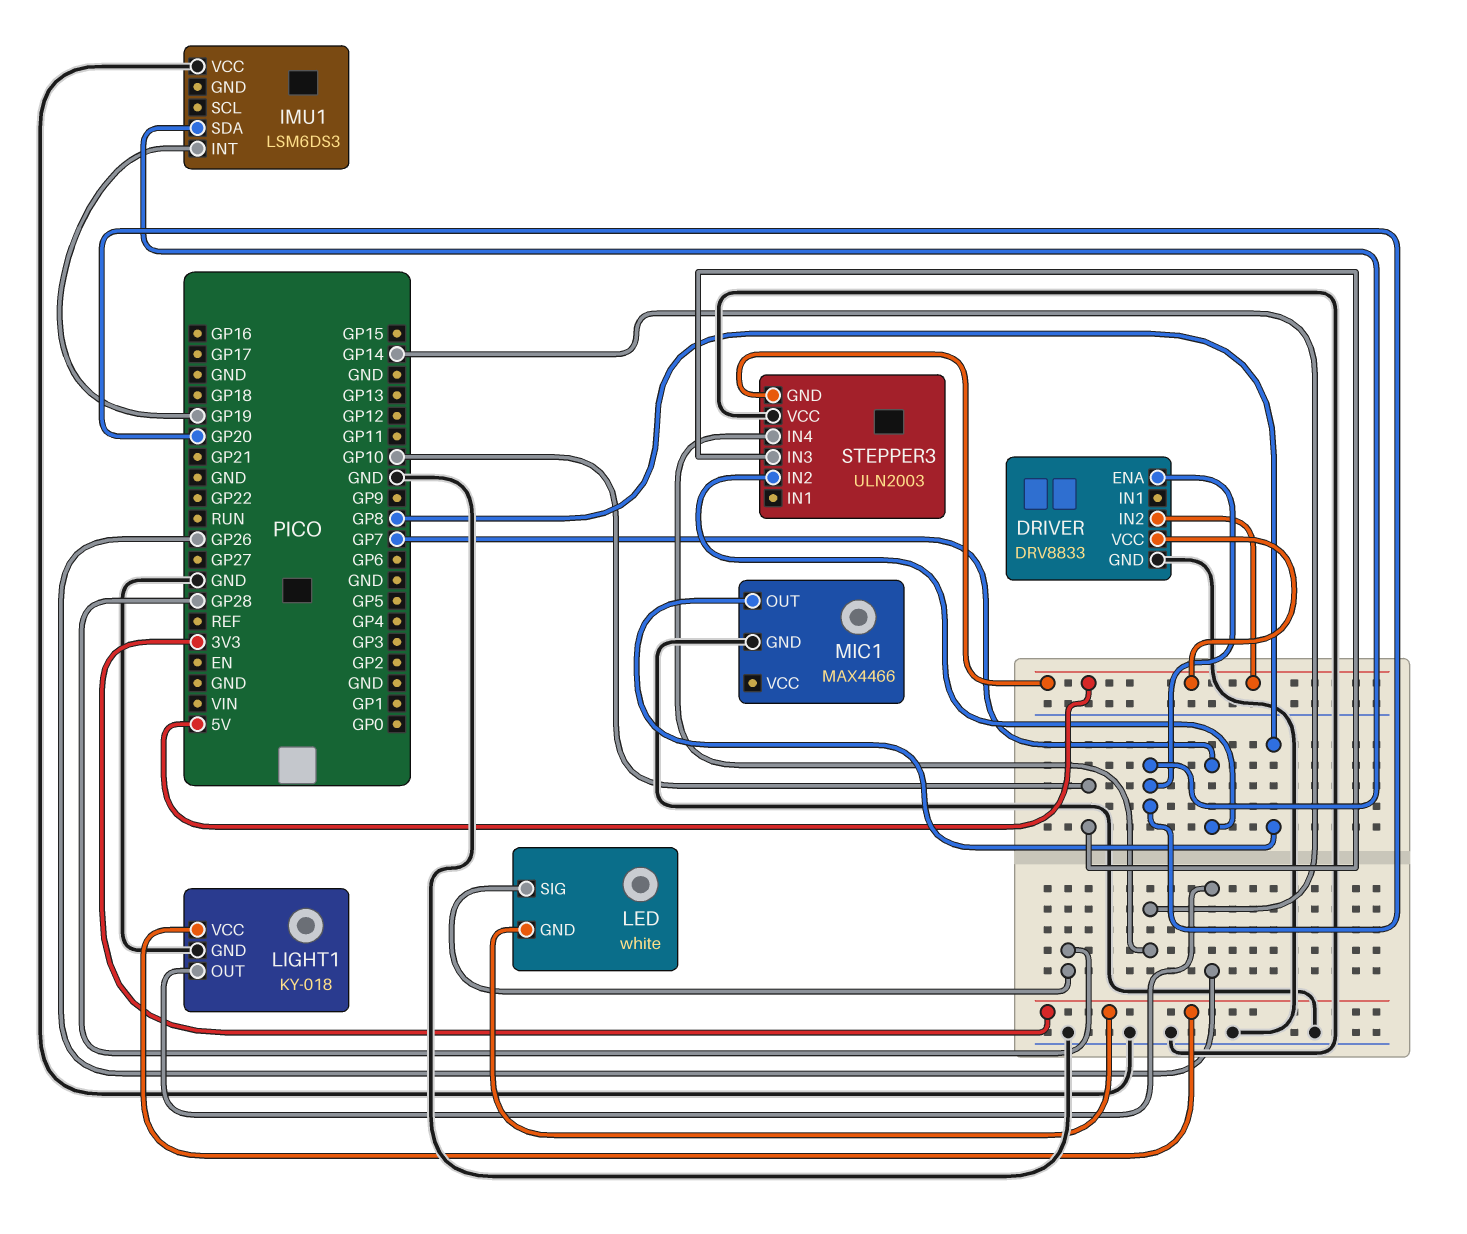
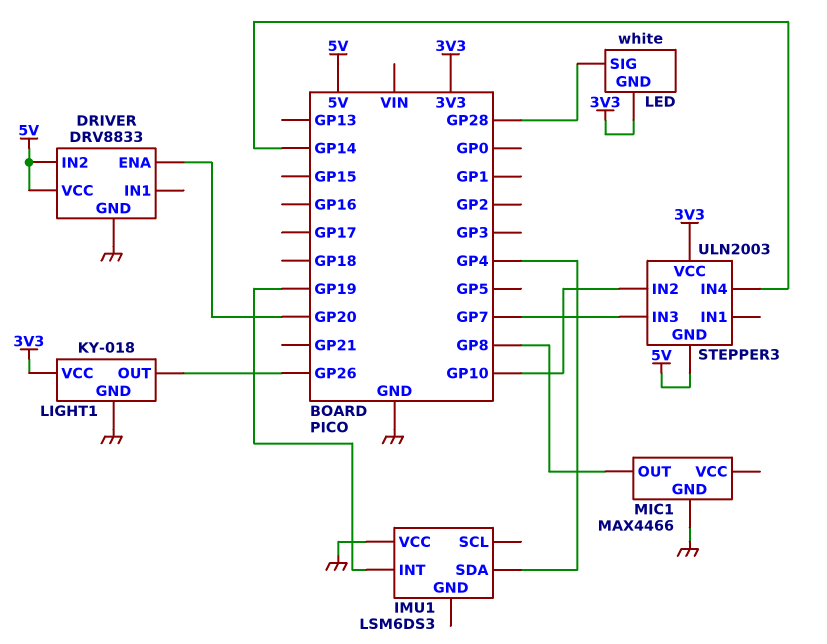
IMU1 pin SDA: GP20 -> GP4
STEPPER3 pin IN2: GP7 -> GP10
STEPPER3 pin IN3: GP10 -> GP7
STEPPER3 pin VCC: GND -> 3V3

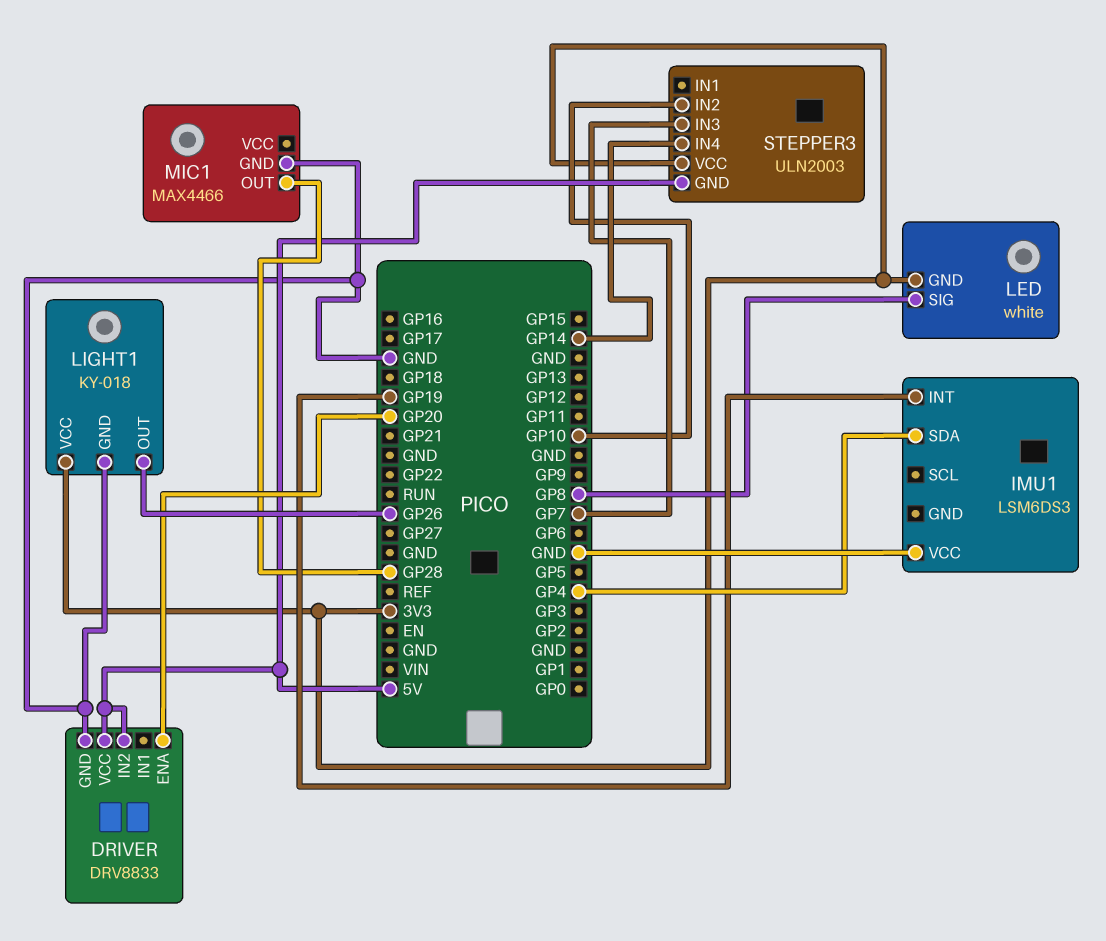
LED pin SIG: GP28 -> GP8
MIC1 pin OUT: GP8 -> GP28

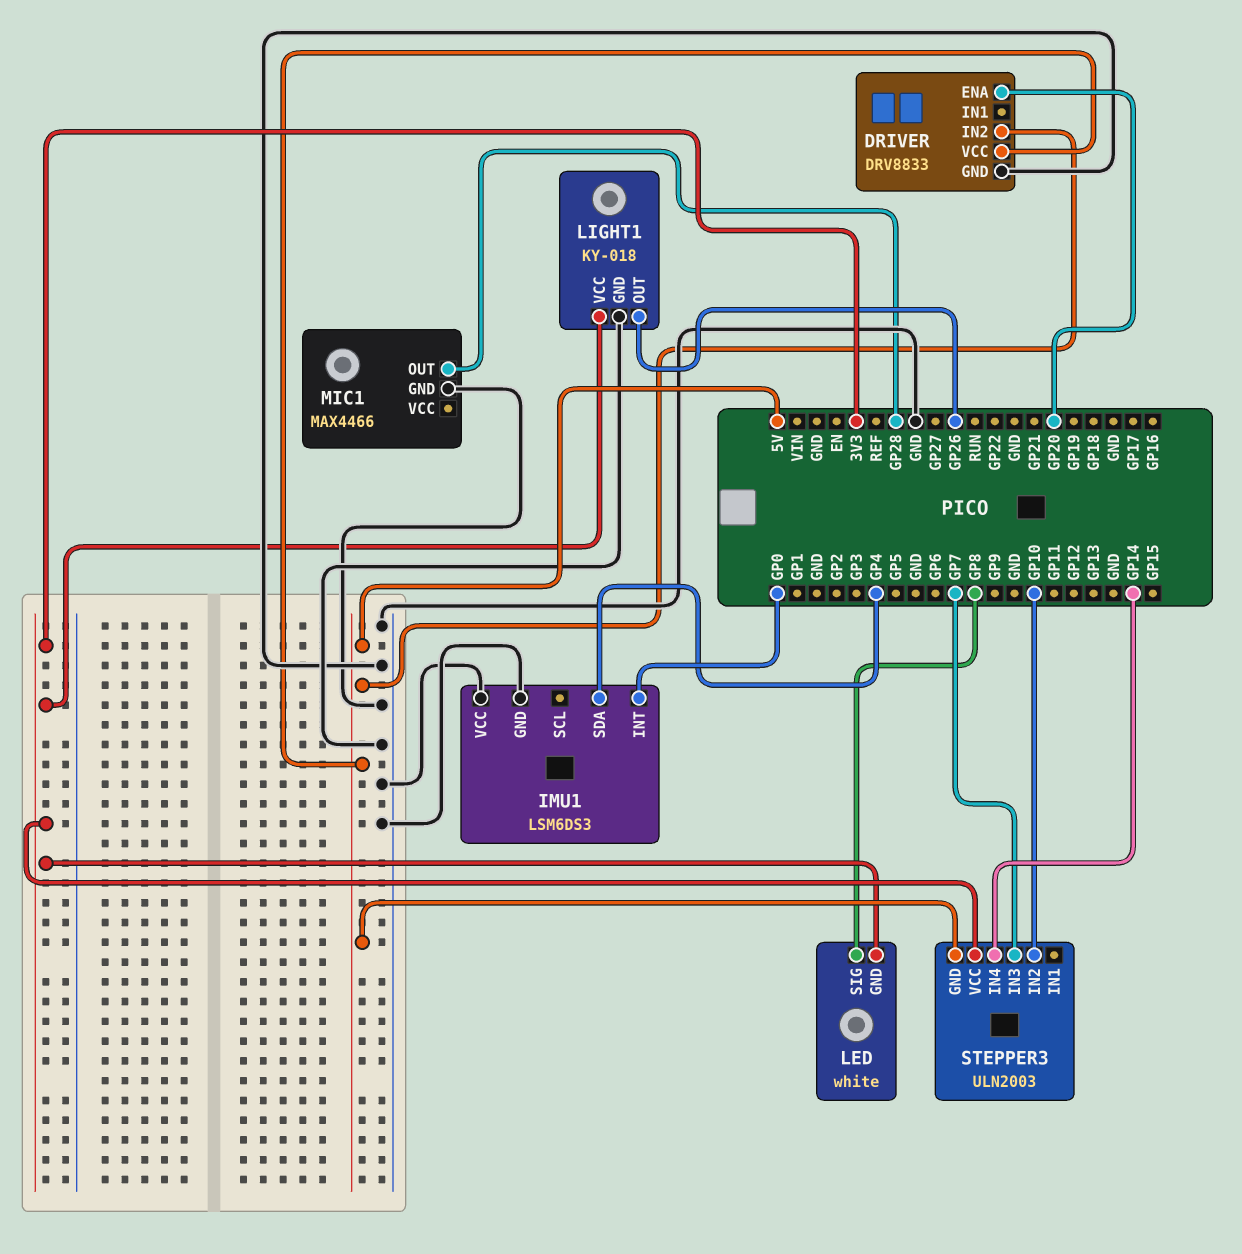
IMU1 pin GND: none -> GND
IMU1 pin INT: GP19 -> GP0

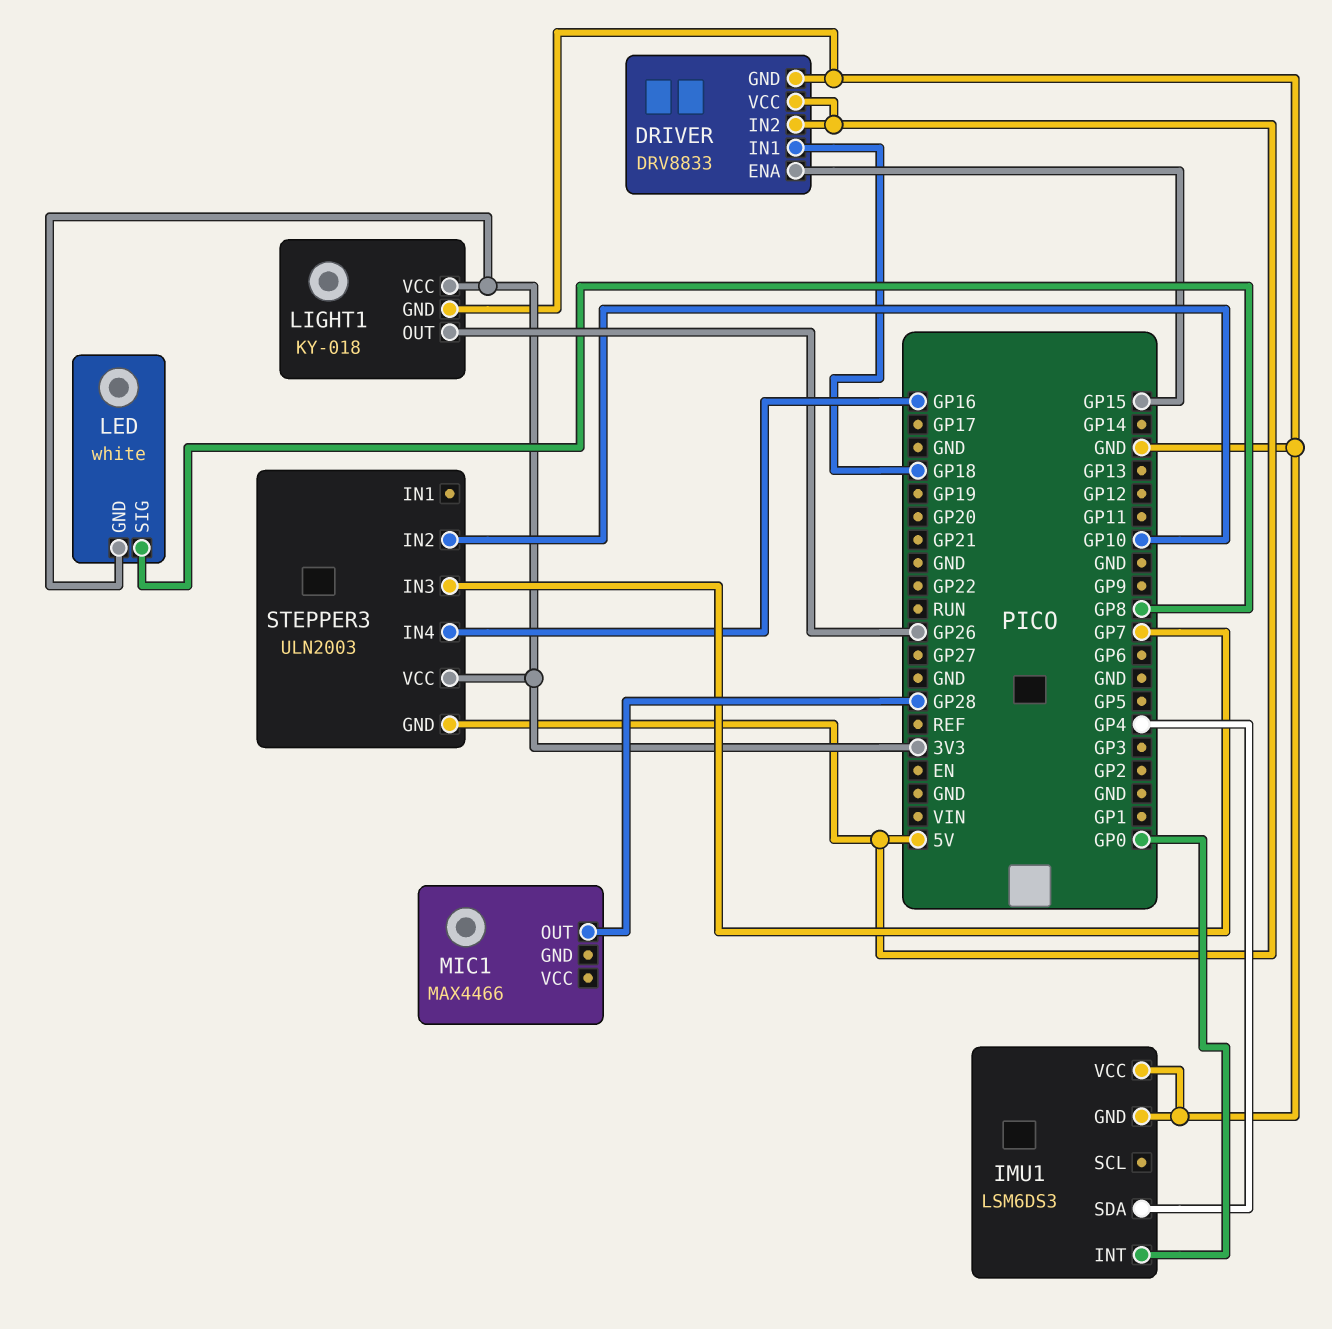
DRIVER pin ENA: GP20 -> GP15
DRIVER pin IN1: none -> GP18
MIC1 pin GND: GND -> none
STEPPER3 pin IN4: GP14 -> GP16

